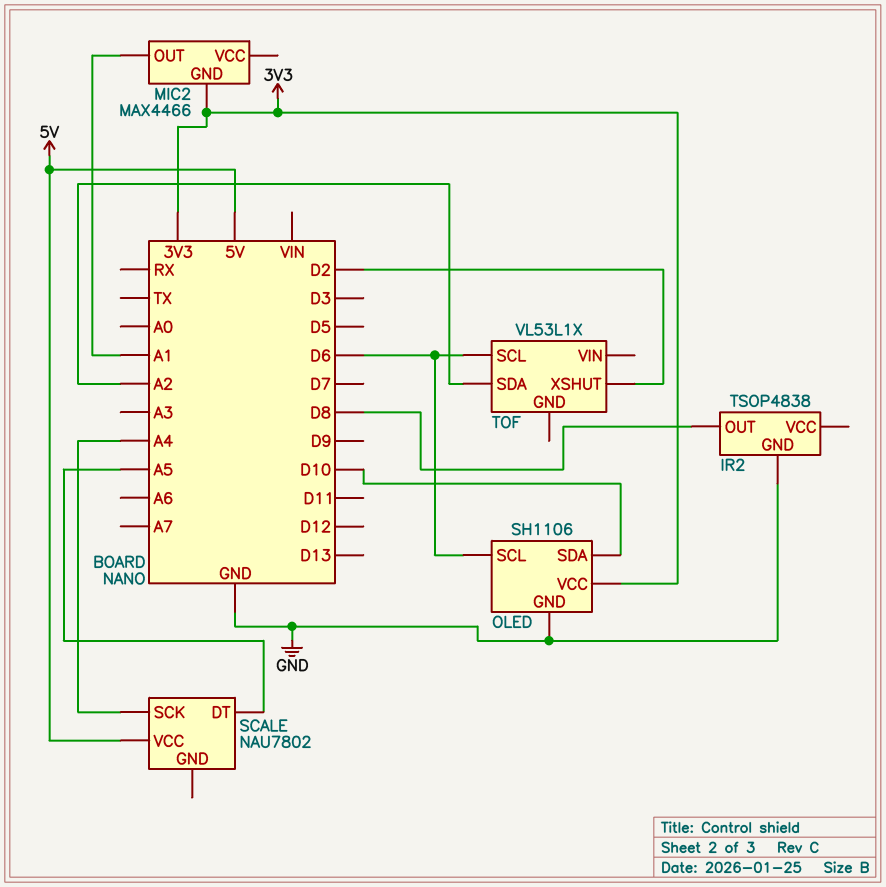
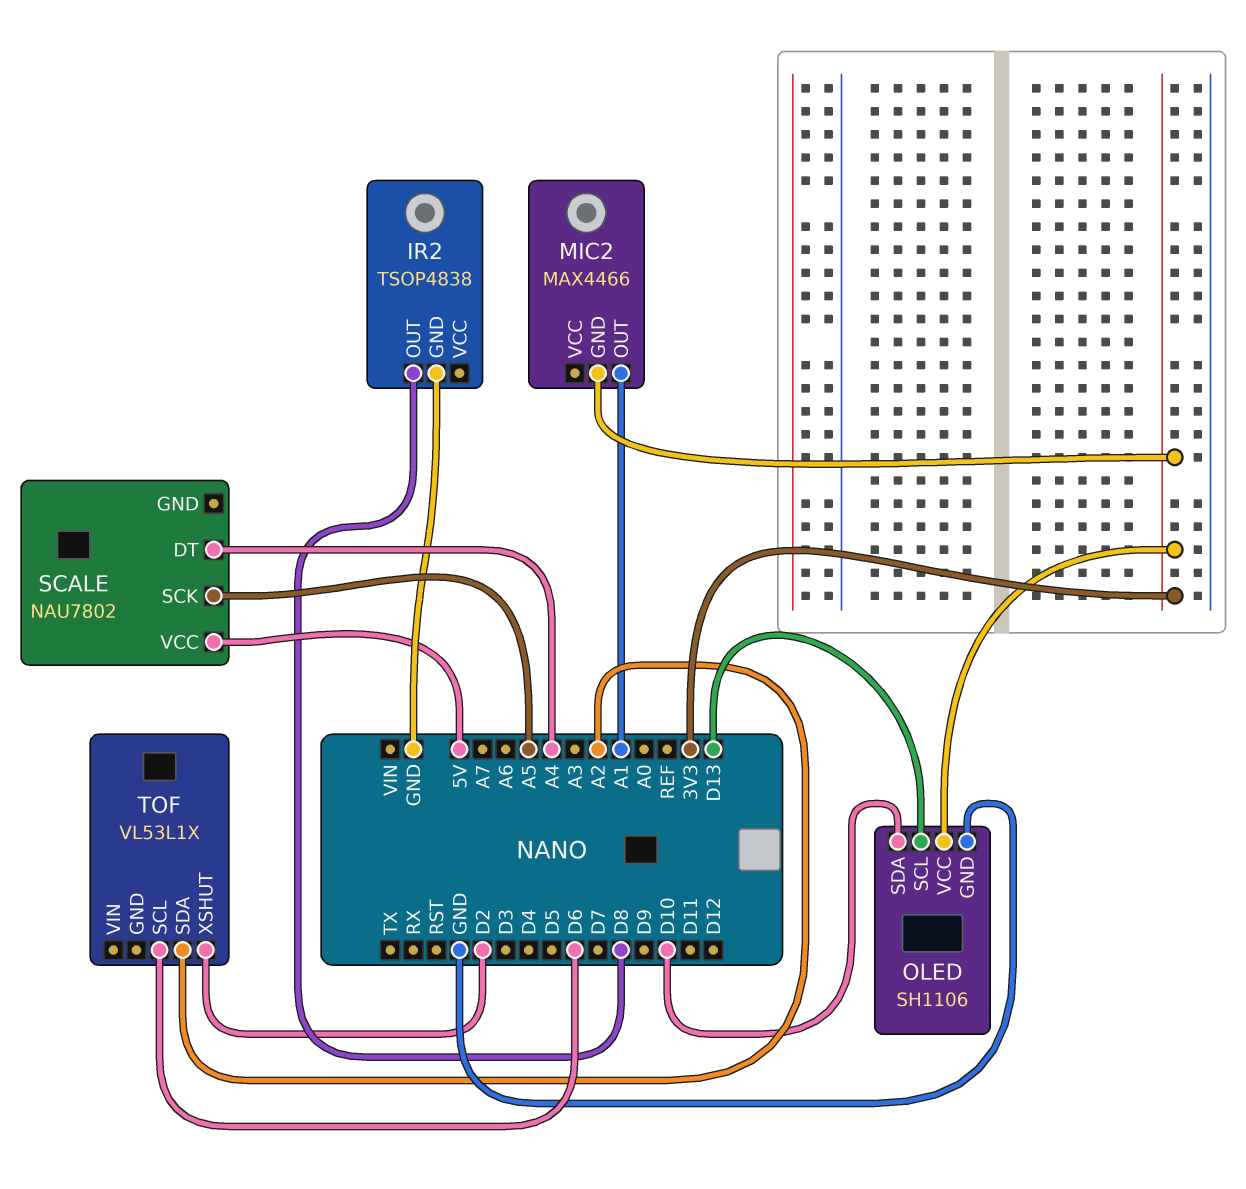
OLED pin SCL: D6 -> D13
SCALE pin DT: A5 -> A4
SCALE pin SCK: A4 -> A5

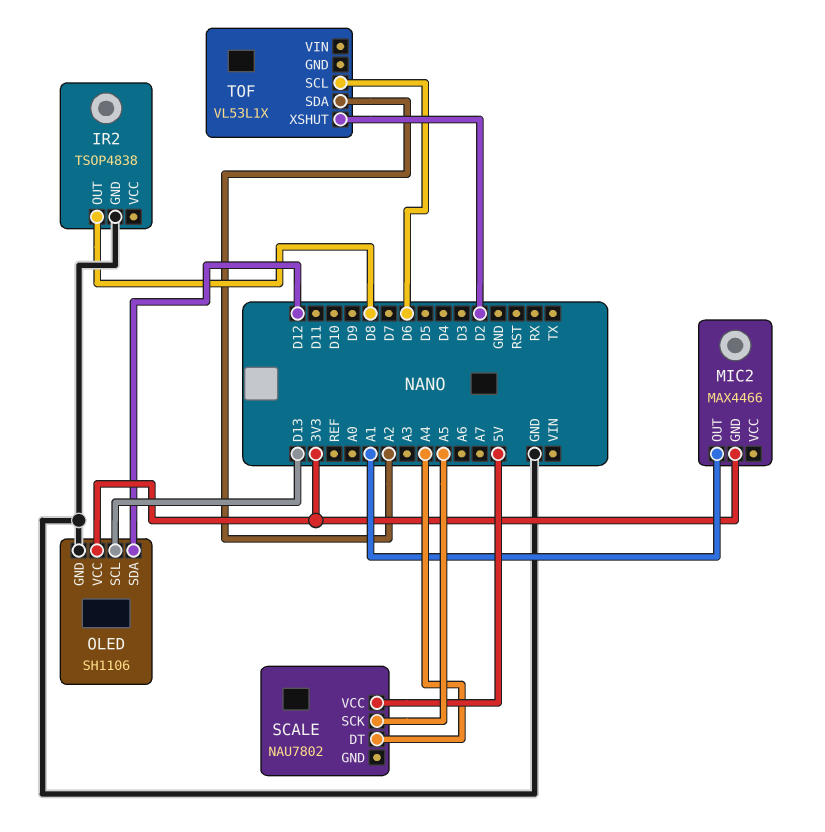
OLED pin SDA: D10 -> D12

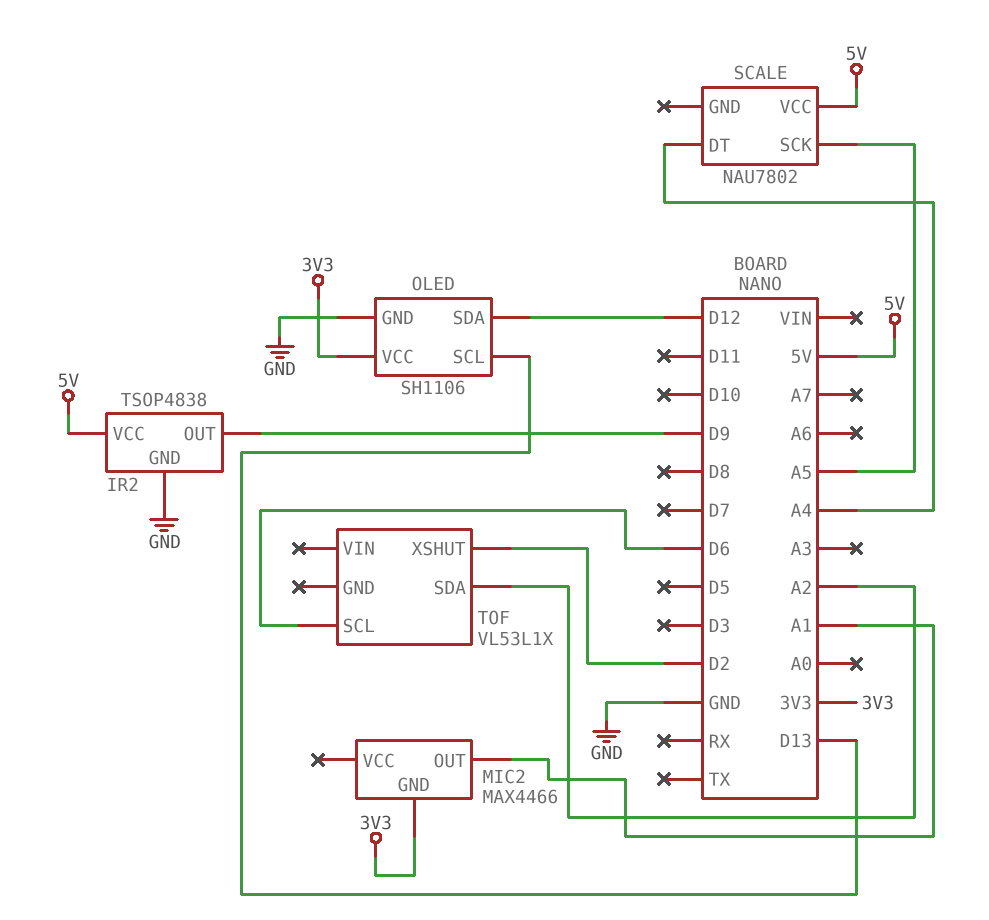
IR2 pin OUT: D8 -> D9
IR2 pin VCC: none -> 5V

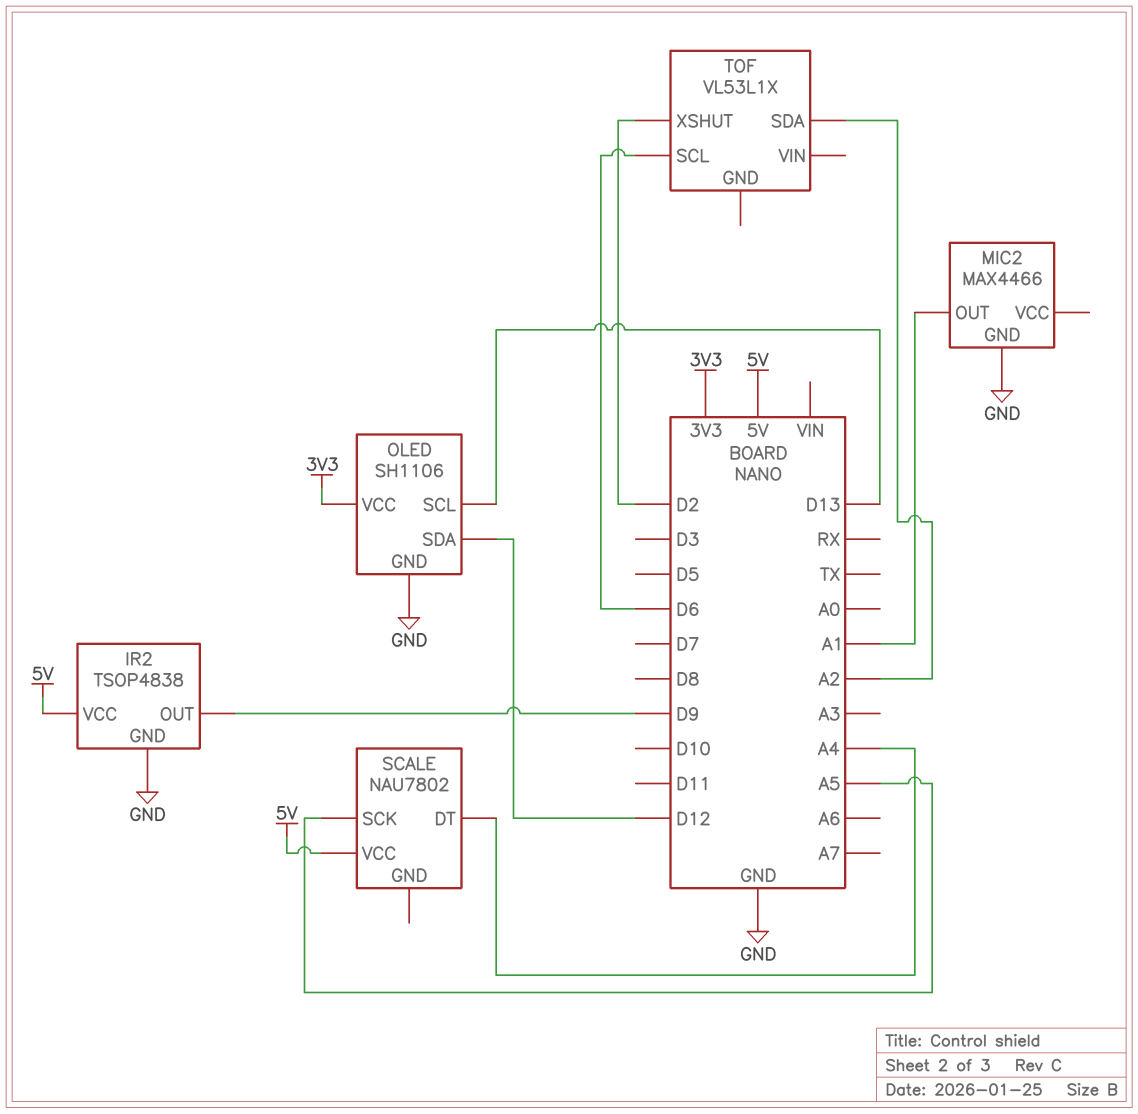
MIC2 pin GND: 3V3 -> GND

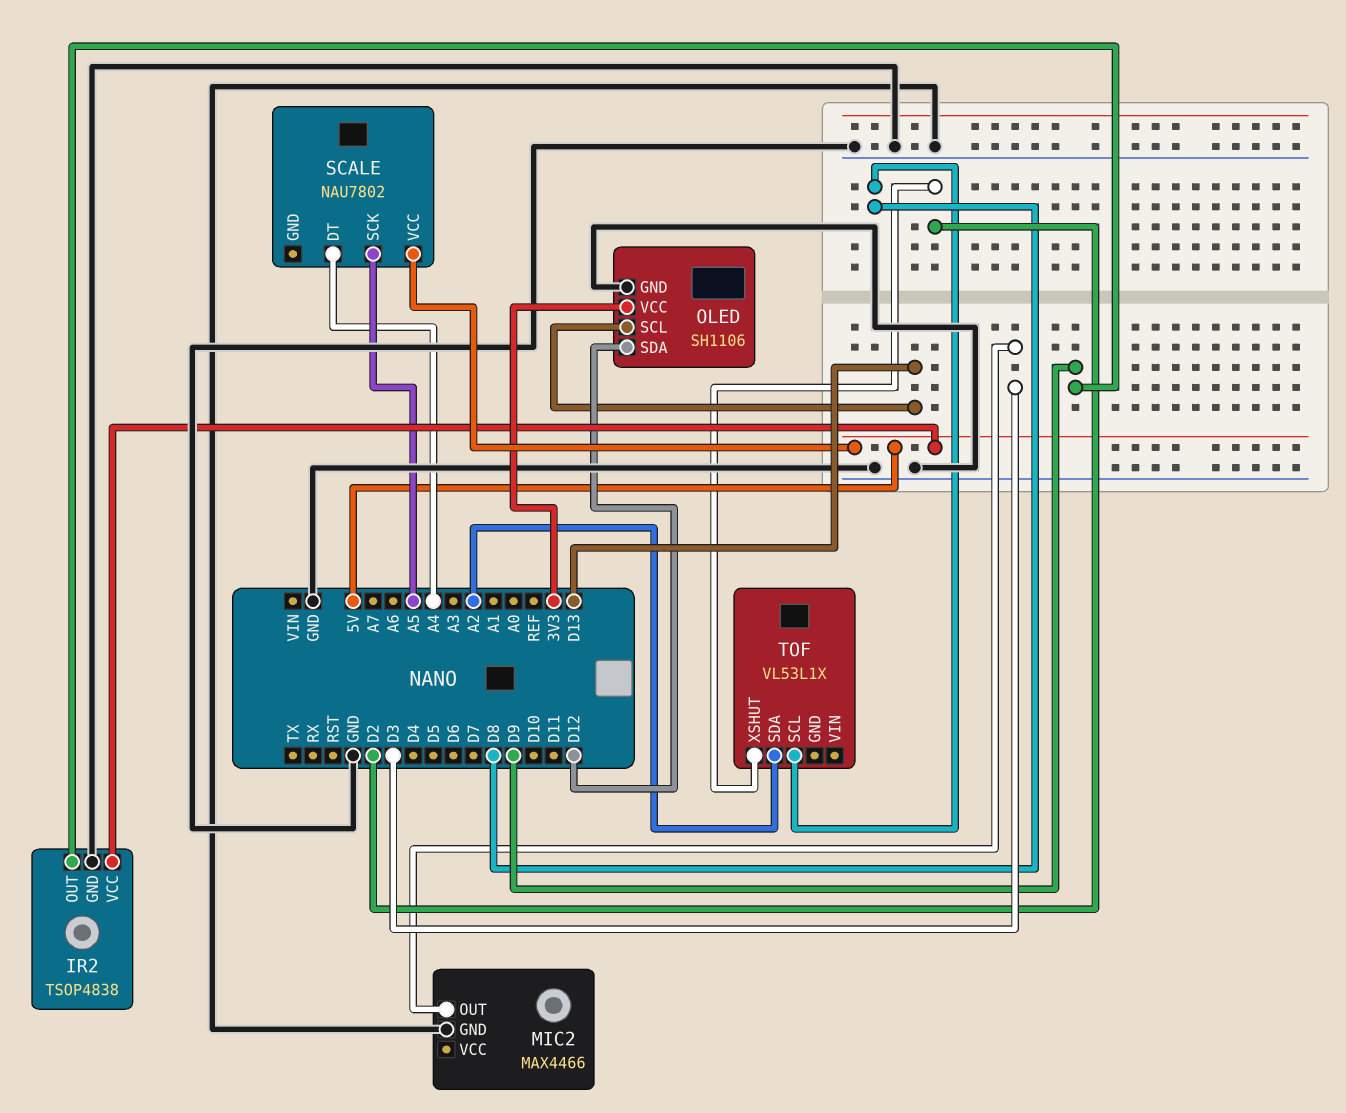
MIC2 pin OUT: A1 -> D3
TOF pin SCL: D6 -> D8

